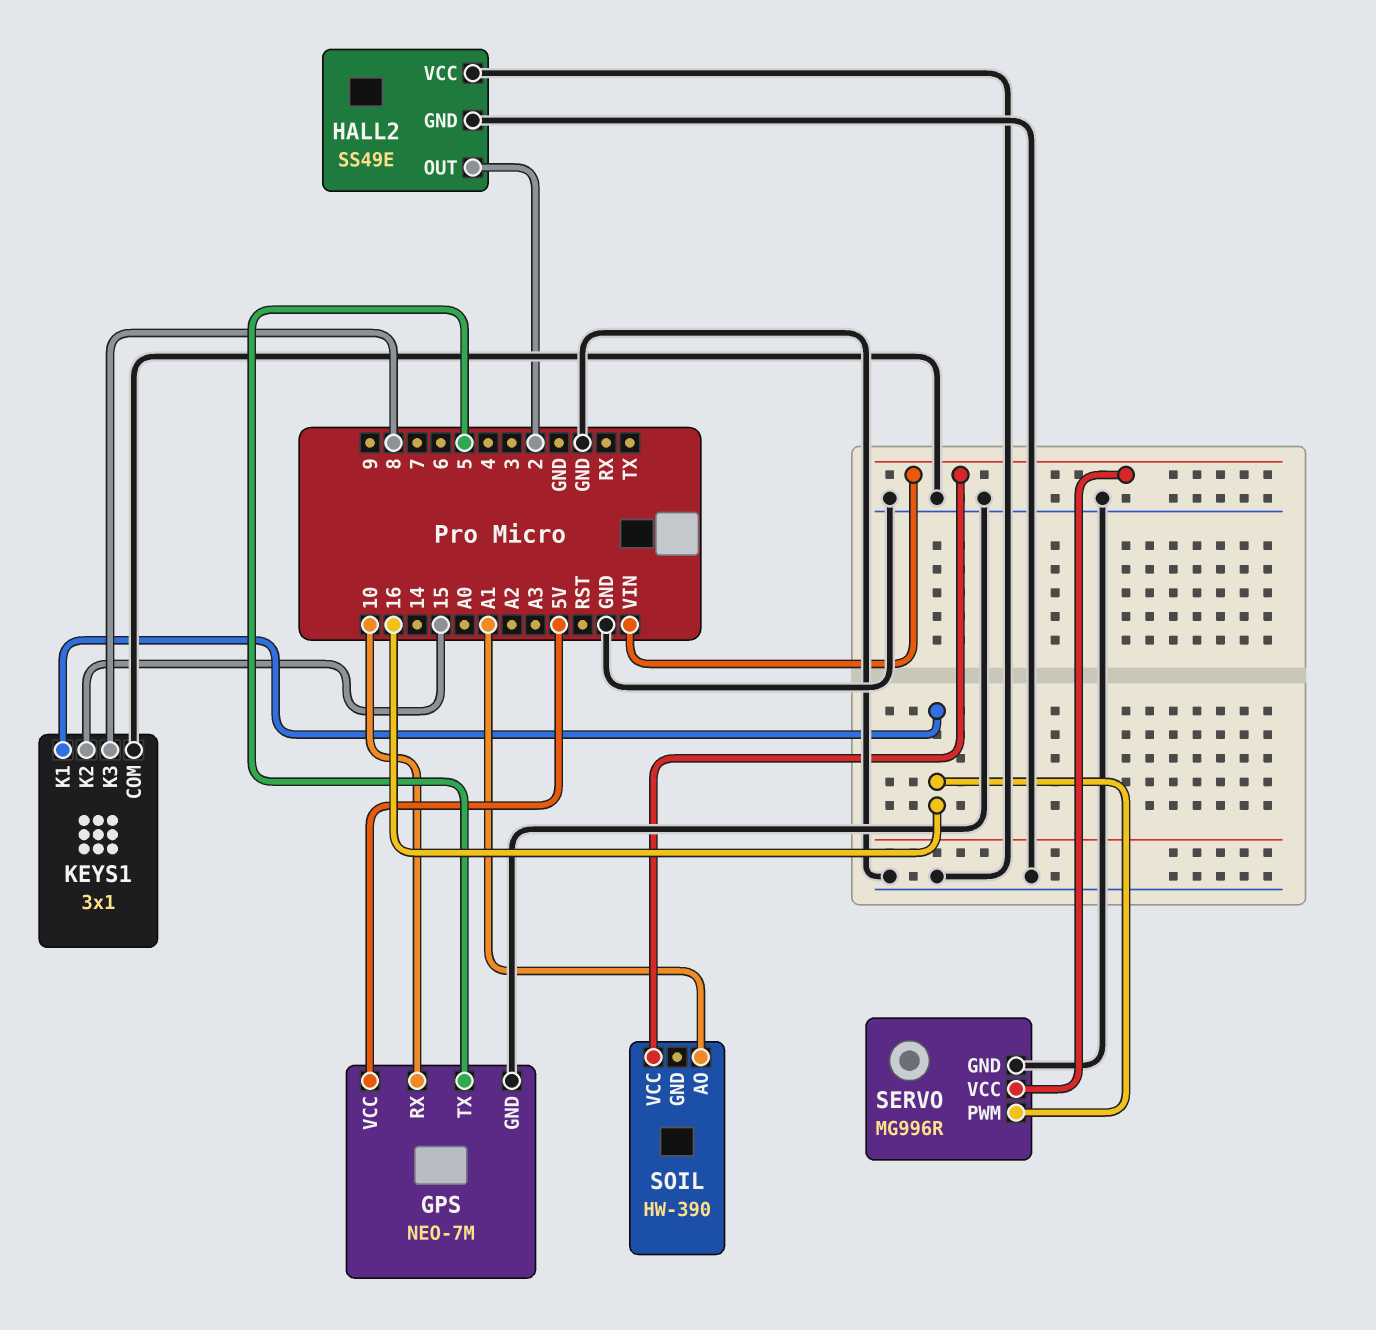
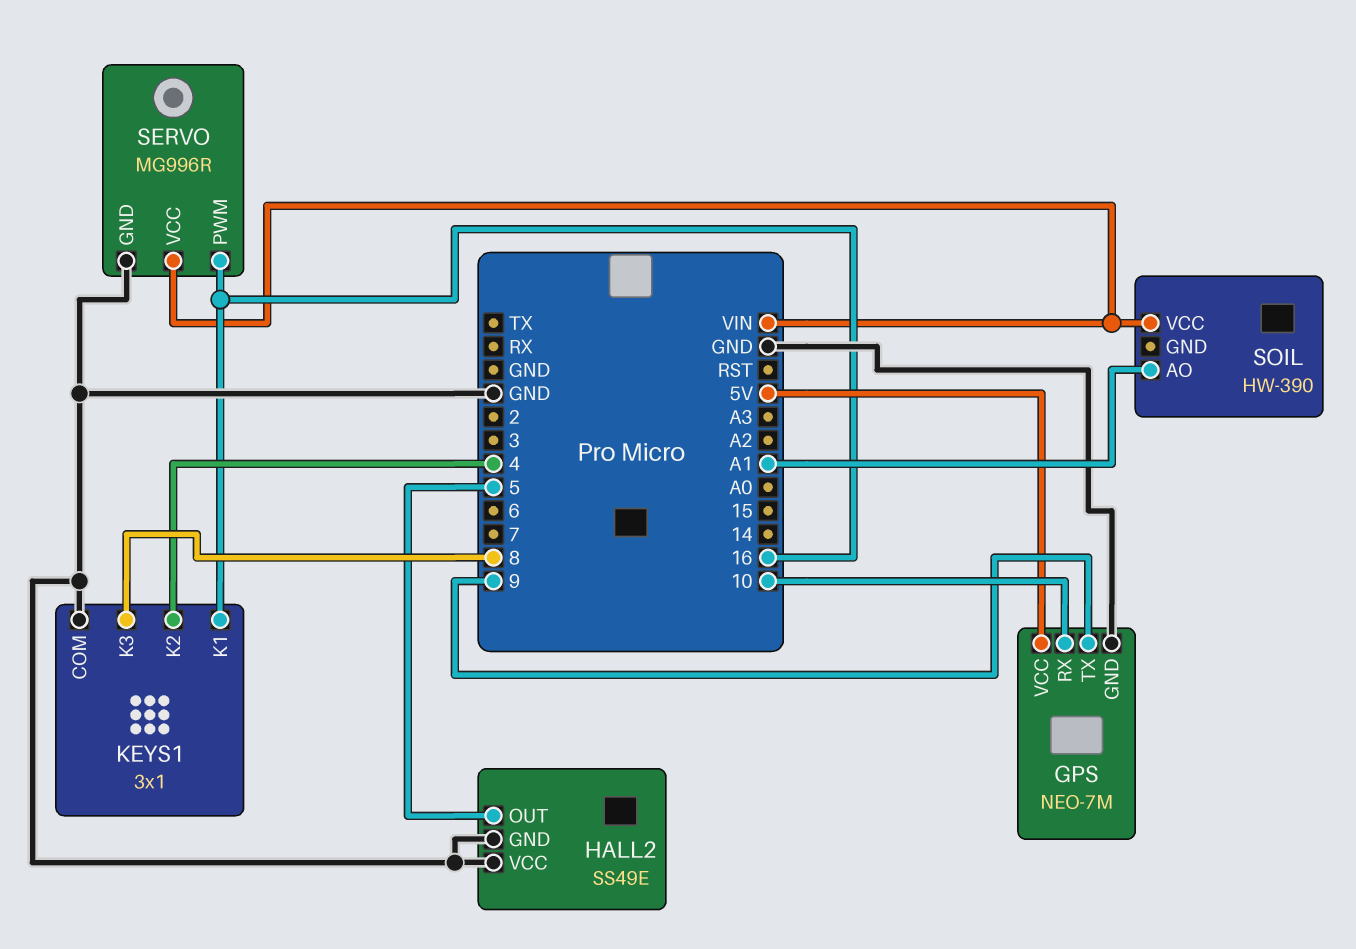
GPS pin TX: 5 -> 9
HALL2 pin OUT: 2 -> 5
KEYS1 pin K2: 15 -> 4

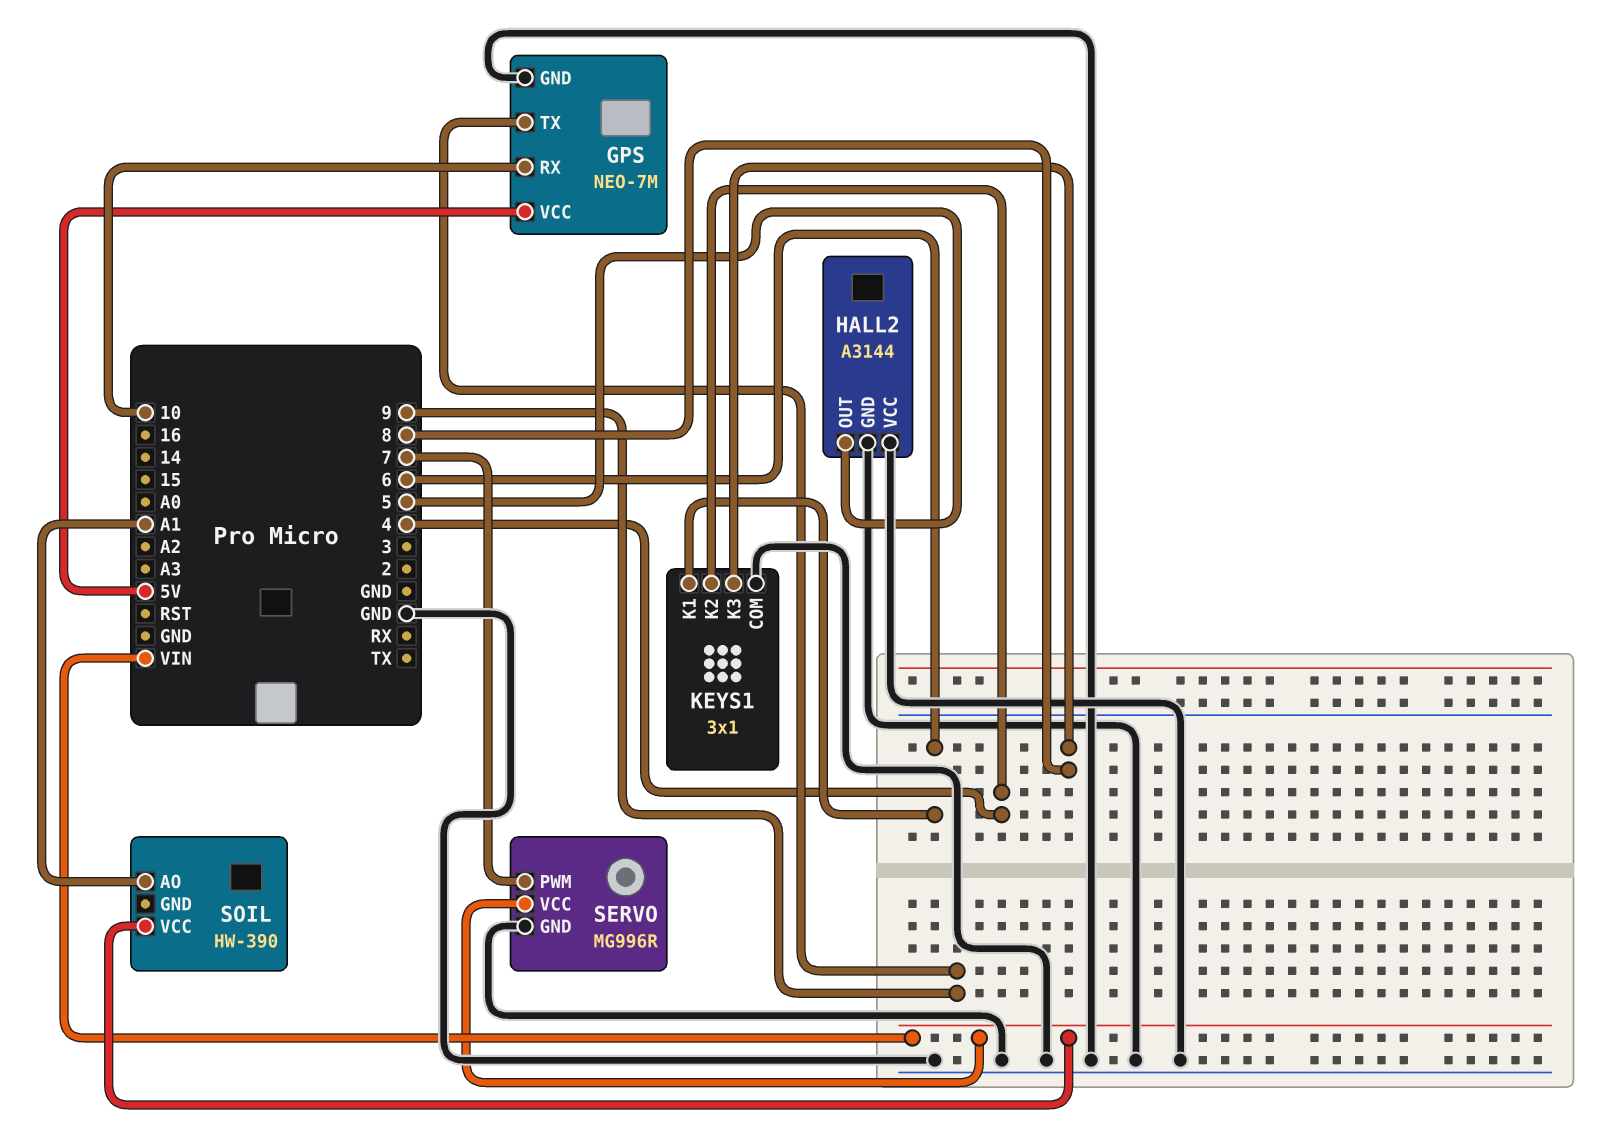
HALL2: SS49E -> A3144
KEYS1 pin K1: 16 -> 6
SERVO pin PWM: 16 -> 7

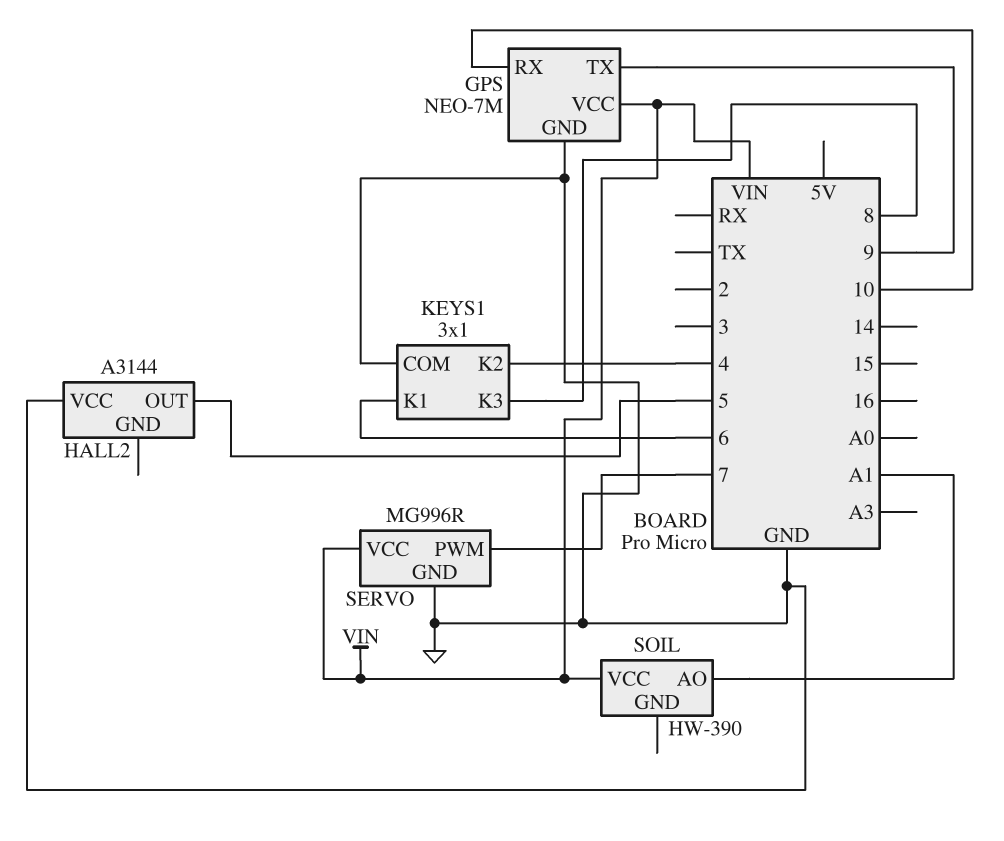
GPS pin VCC: 5V -> VIN
HALL2 pin GND: GND -> none

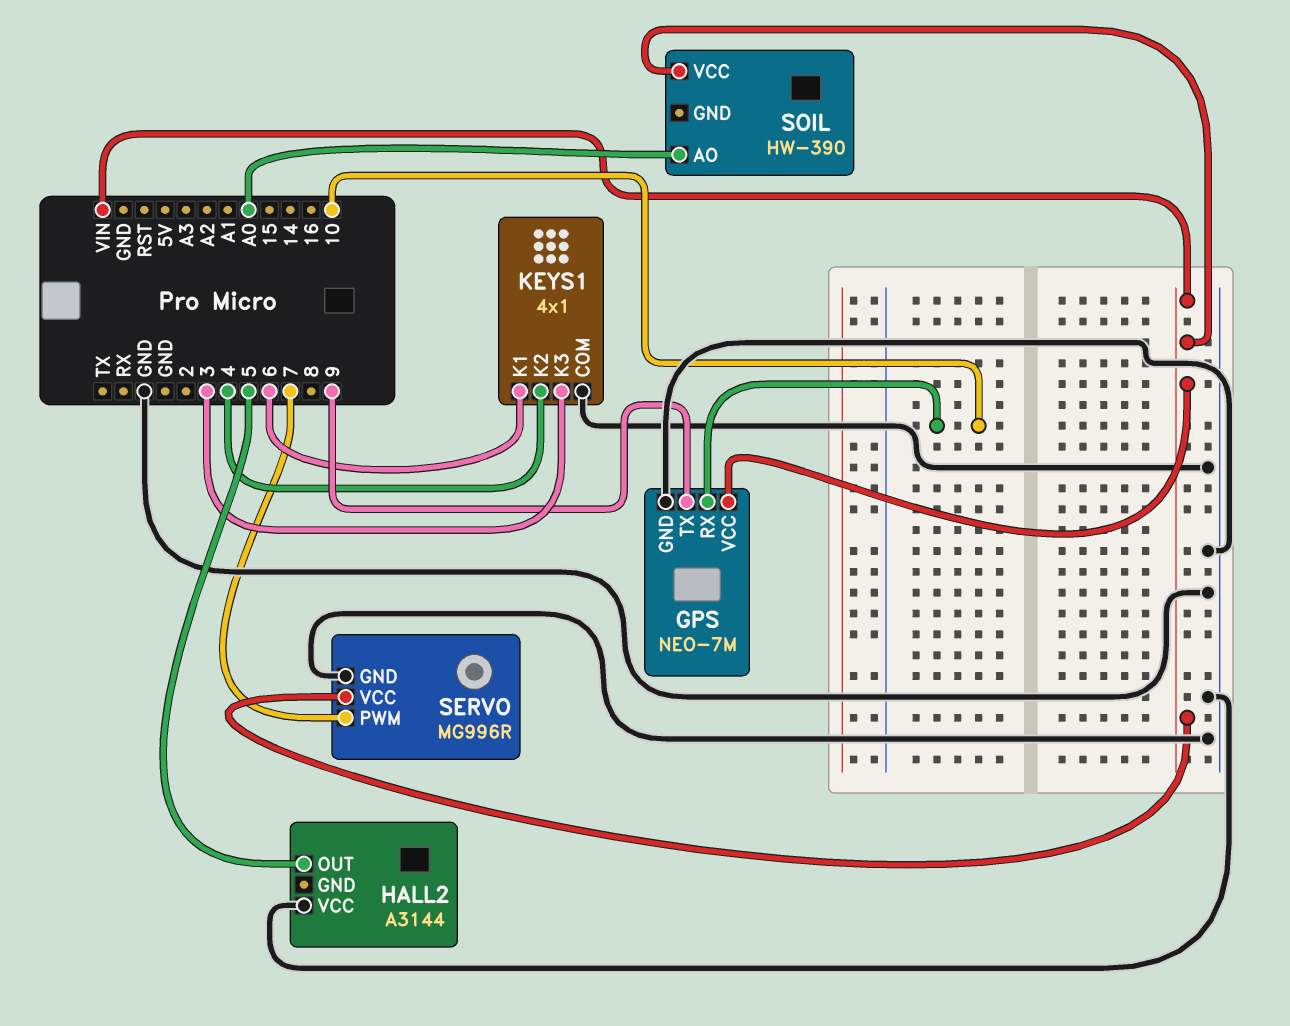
KEYS1: 3x1 -> 4x1
KEYS1 pin K3: 8 -> 3
SOIL pin AO: A1 -> A0

